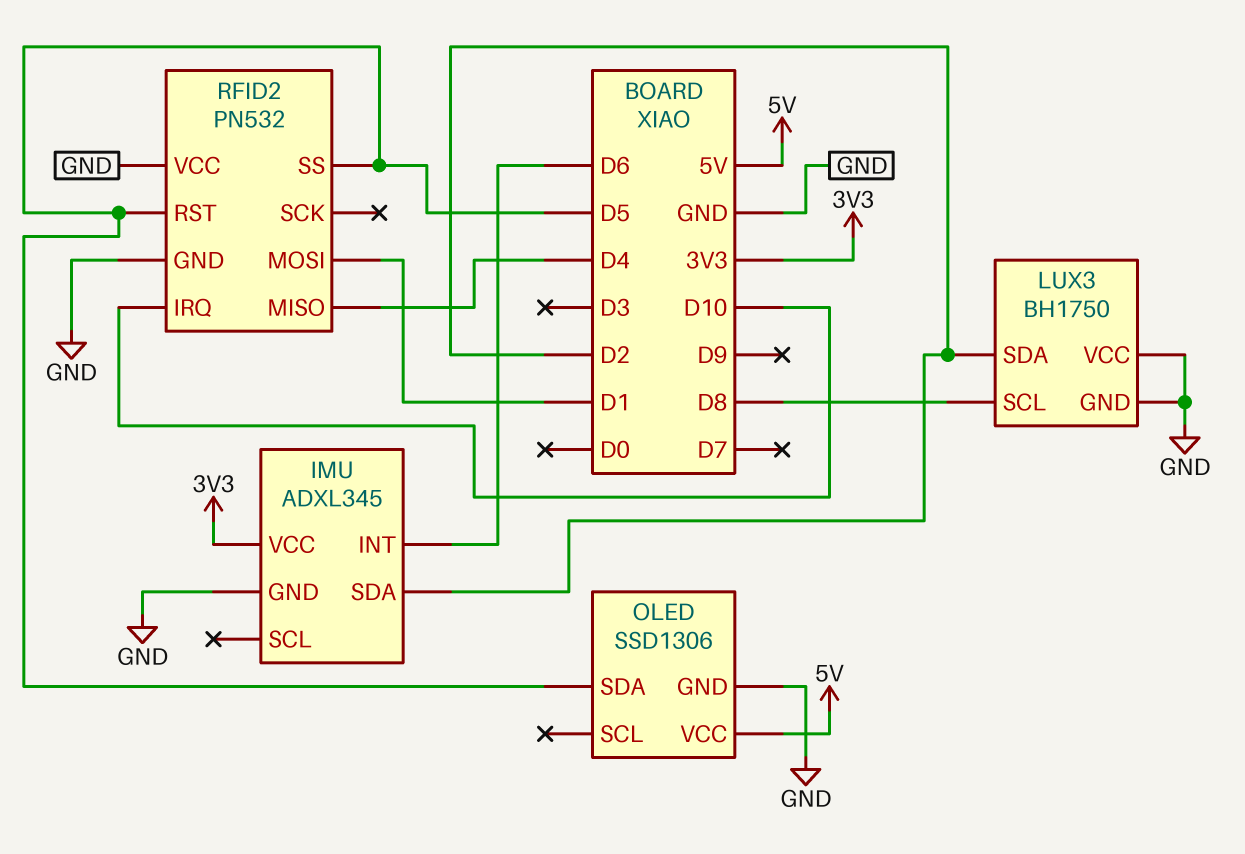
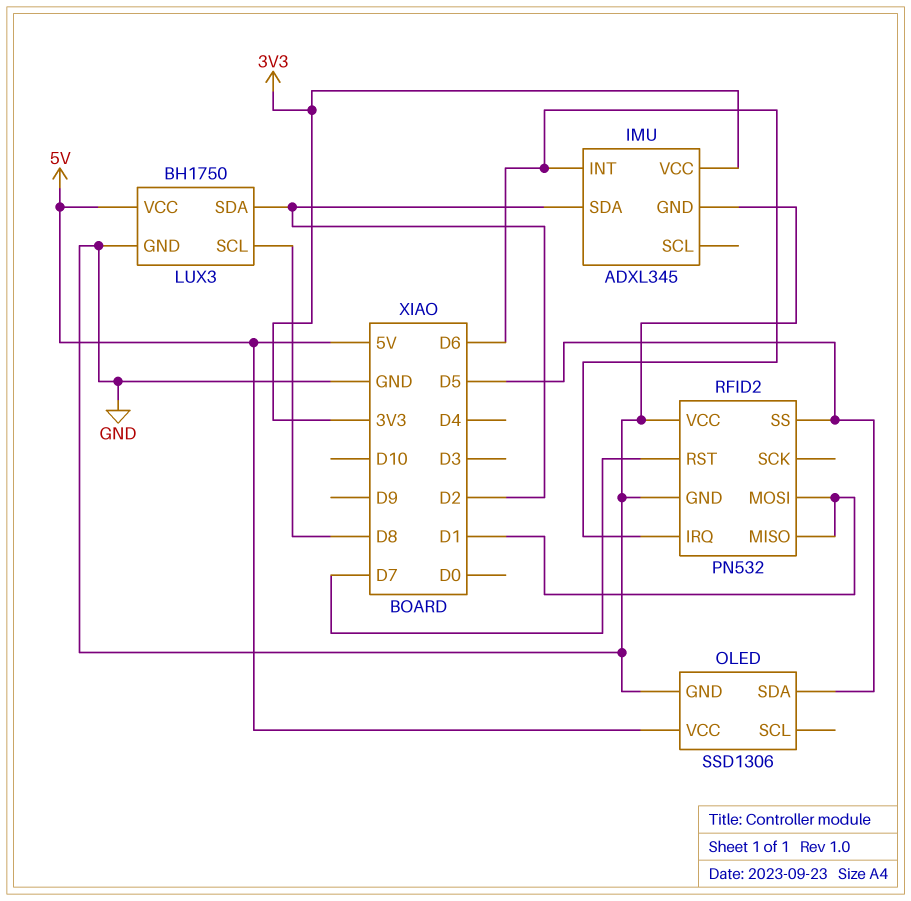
LUX3 pin VCC: GND -> 5V
RFID2 pin IRQ: D10 -> D6
RFID2 pin MISO: D4 -> D1
RFID2 pin RST: D5 -> D7

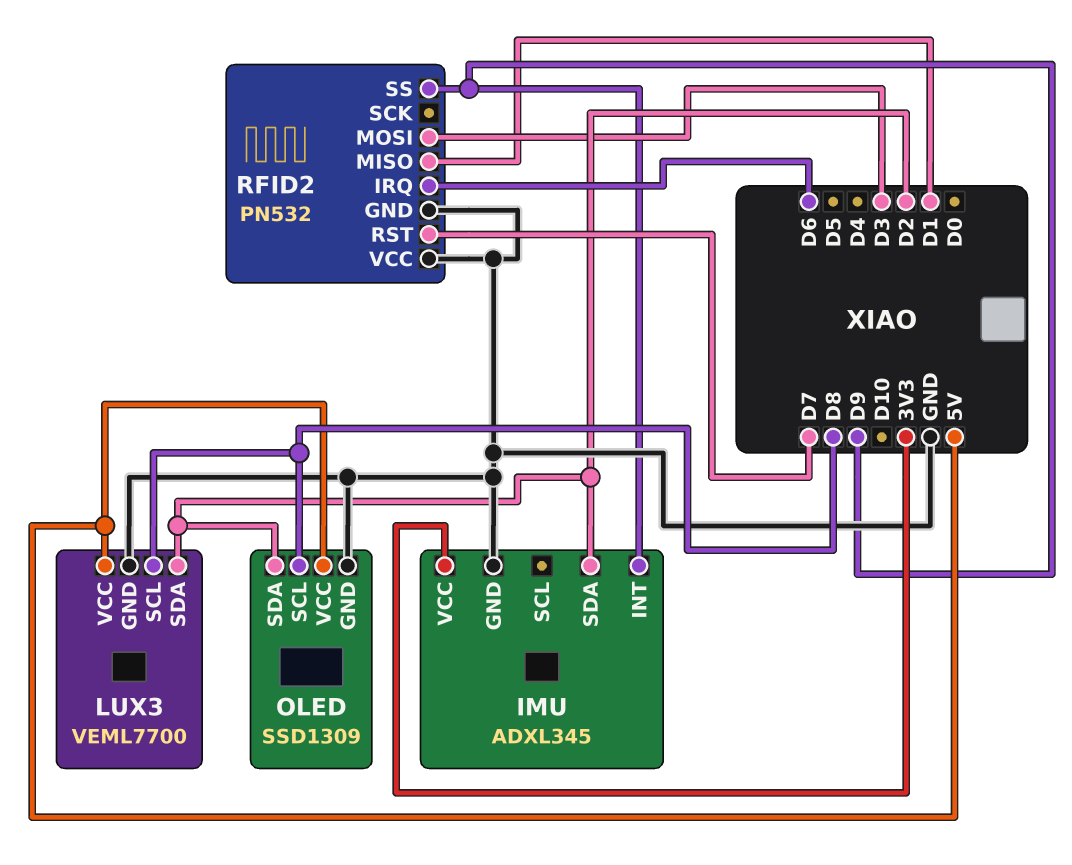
IMU pin INT: D6 -> D9
LUX3: BH1750 -> VEML7700
OLED: SSD1306 -> SSD1309
OLED pin SCL: none -> D8
OLED pin SDA: D5 -> D2
RFID2 pin MOSI: D1 -> D3
RFID2 pin SS: D5 -> D9

